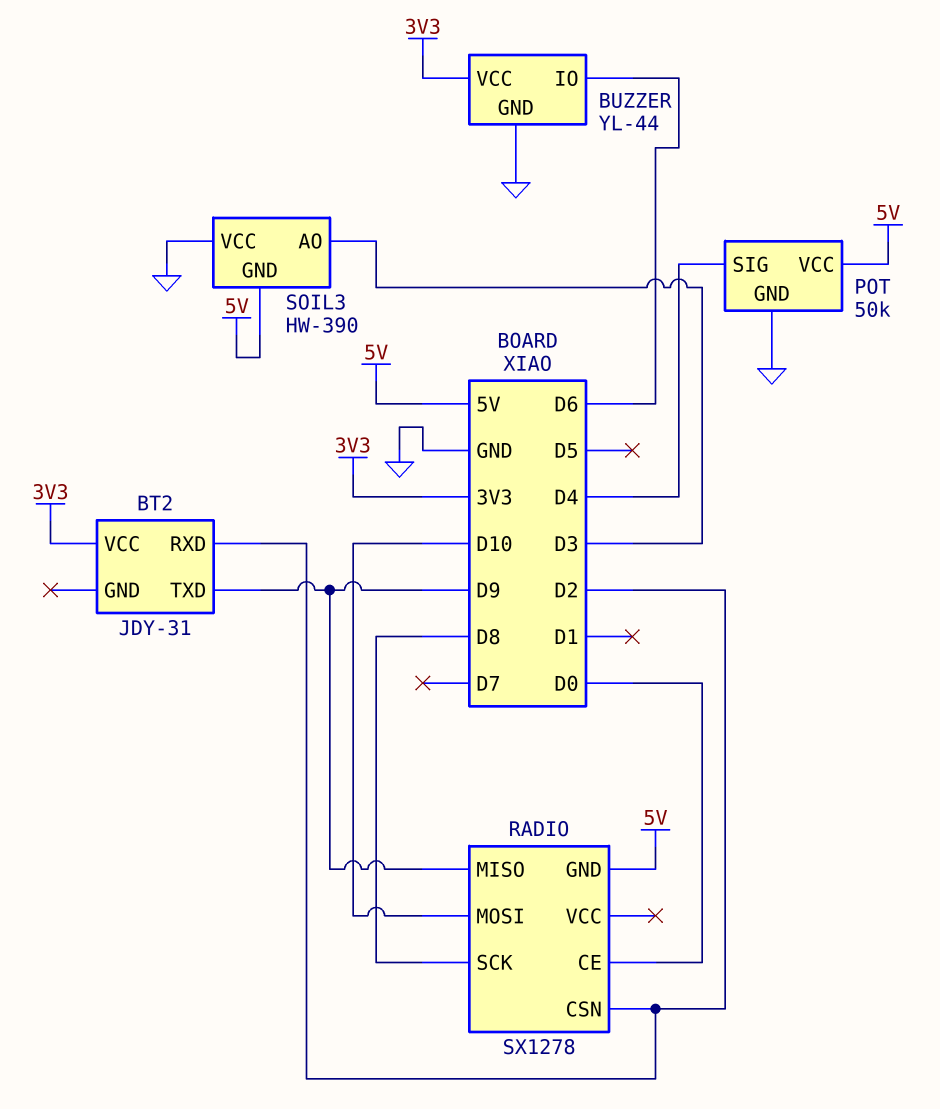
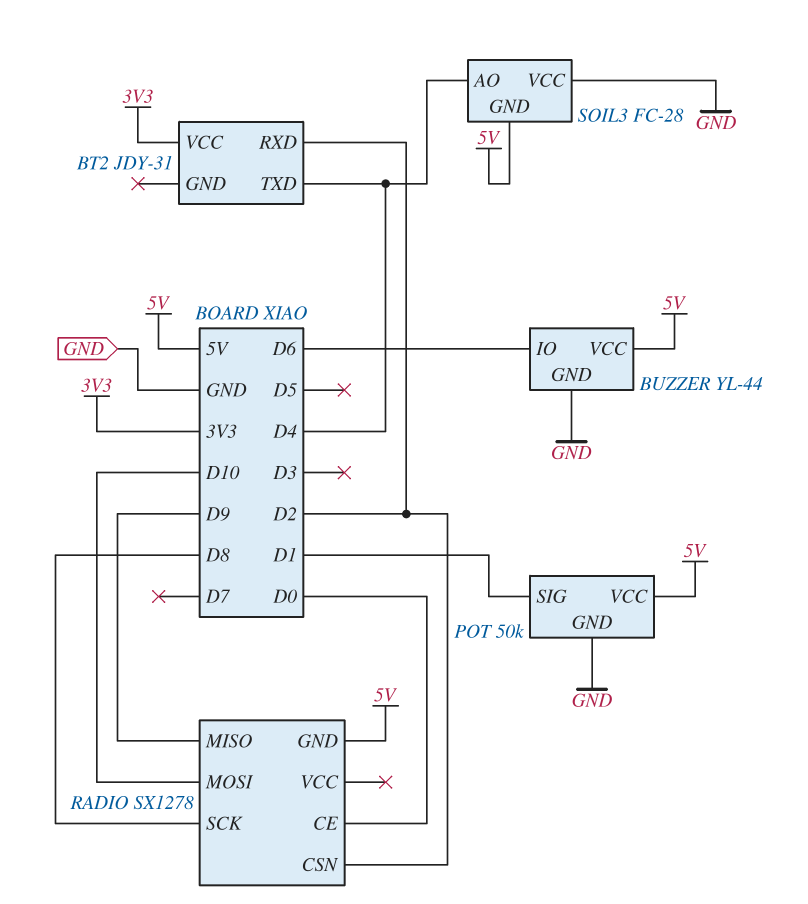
BT2 pin TXD: D9 -> D4
BUZZER pin VCC: 3V3 -> 5V
POT pin SIG: D4 -> D1
SOIL3: HW-390 -> FC-28
SOIL3 pin AO: D3 -> D4

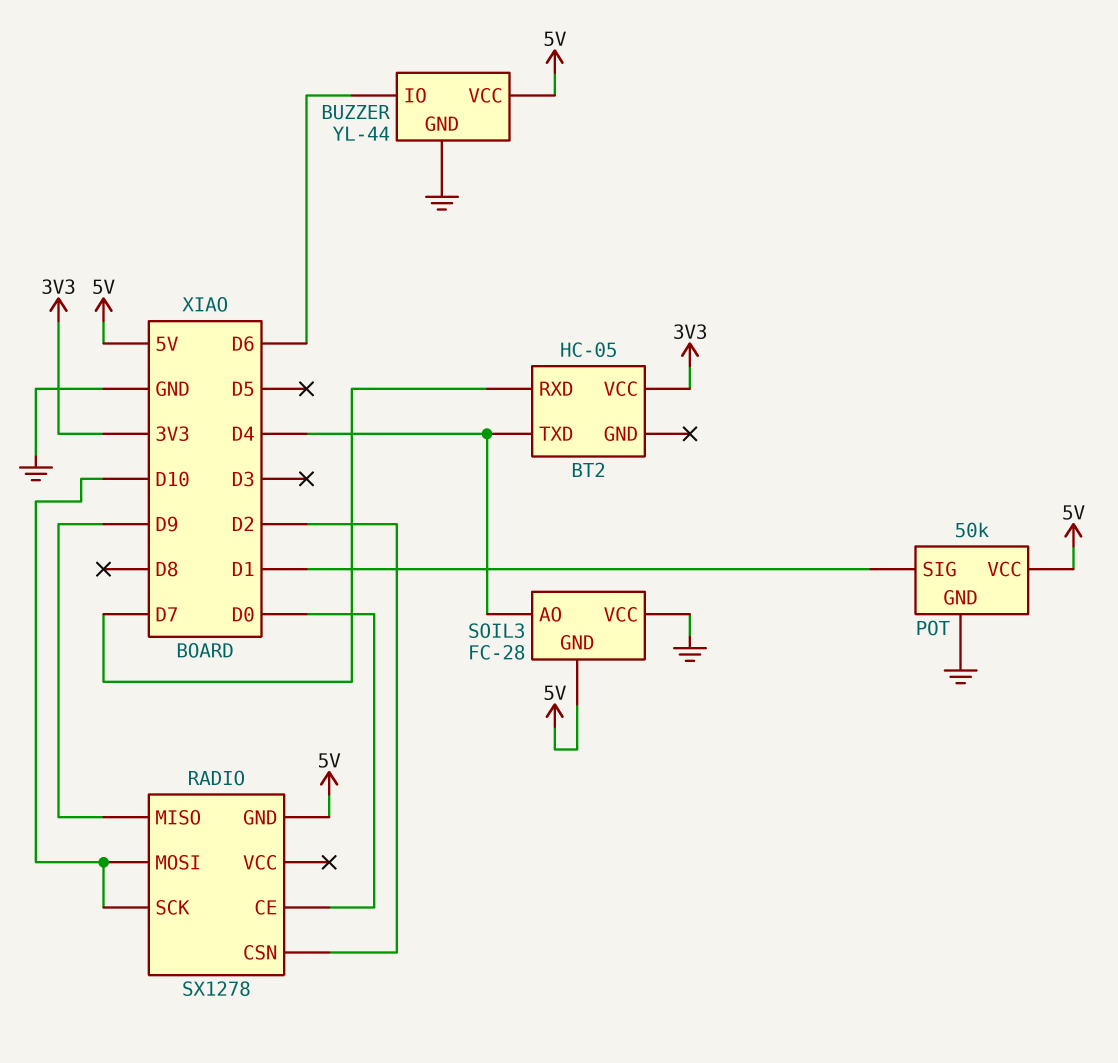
BT2: JDY-31 -> HC-05
BT2 pin RXD: D2 -> D7
RADIO pin SCK: D8 -> D10

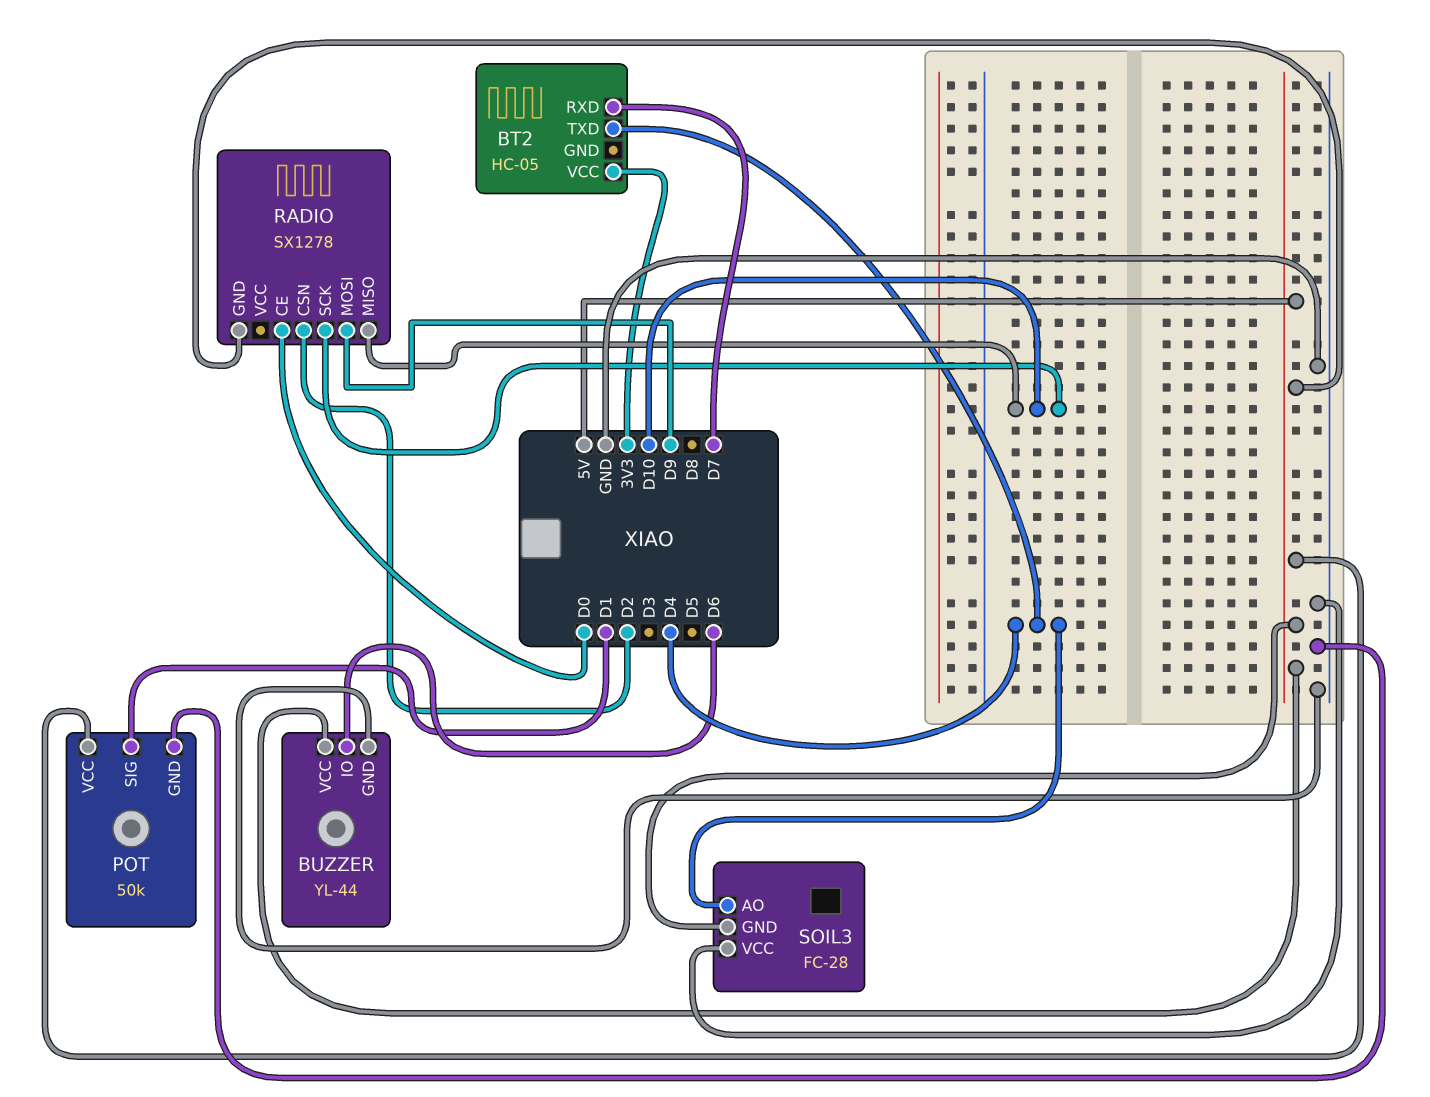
RADIO pin MISO: D9 -> D10
RADIO pin MOSI: D10 -> D9

